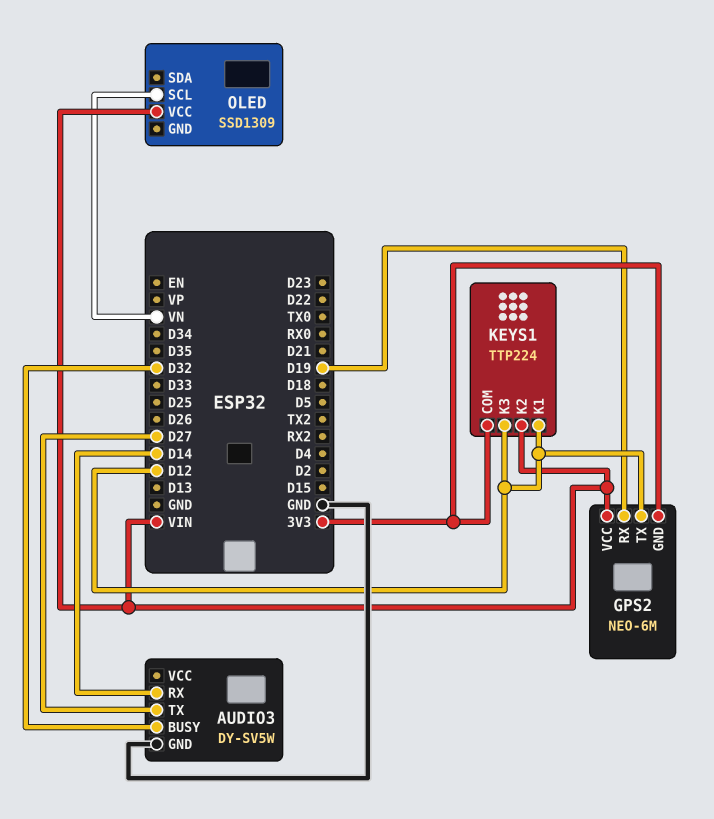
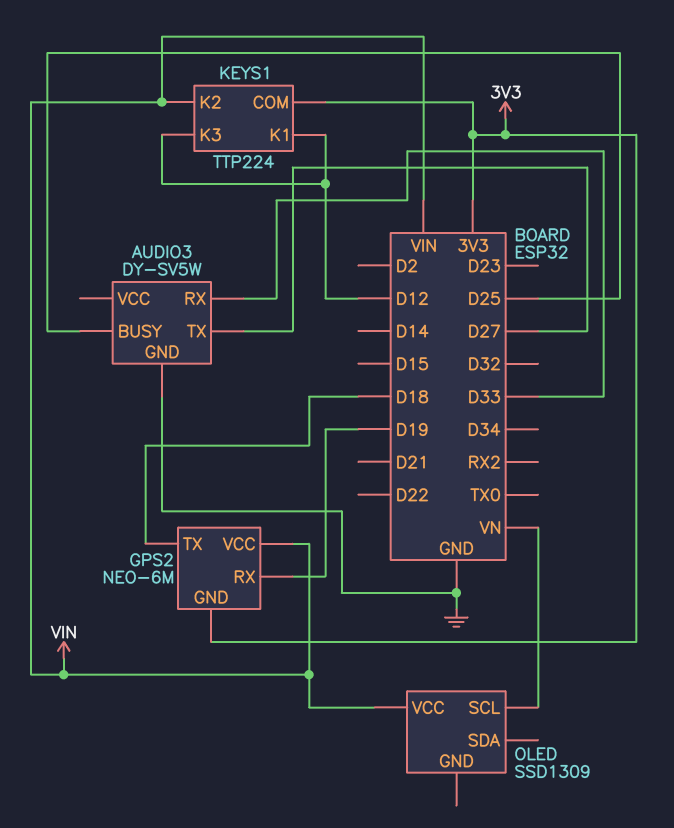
AUDIO3 pin BUSY: D32 -> D25
AUDIO3 pin RX: D14 -> D33
GPS2 pin TX: D12 -> D18

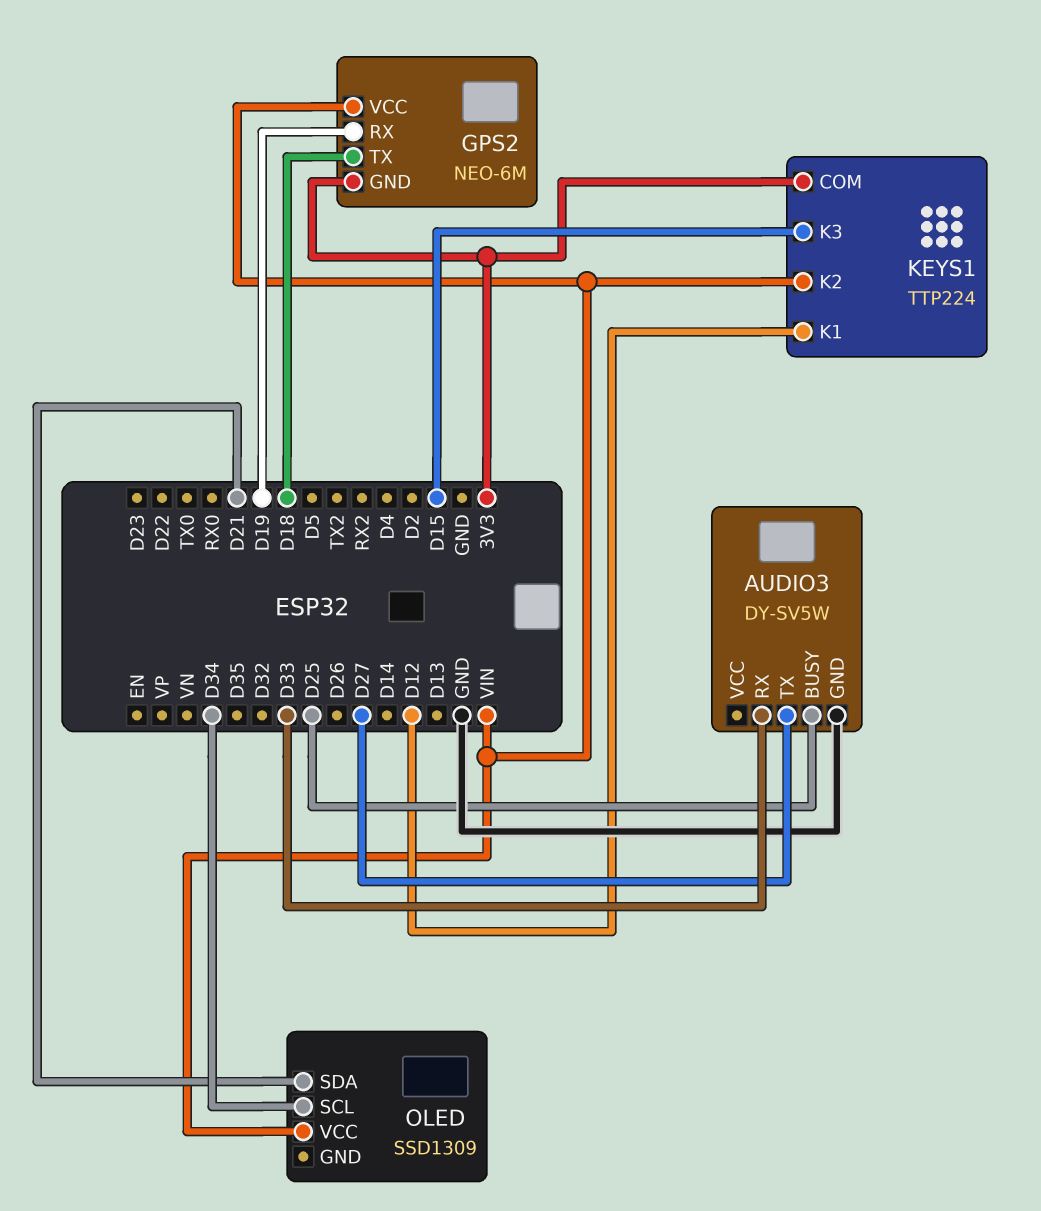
KEYS1 pin K3: D12 -> D15
OLED pin SCL: VN -> D34
OLED pin SDA: none -> D21

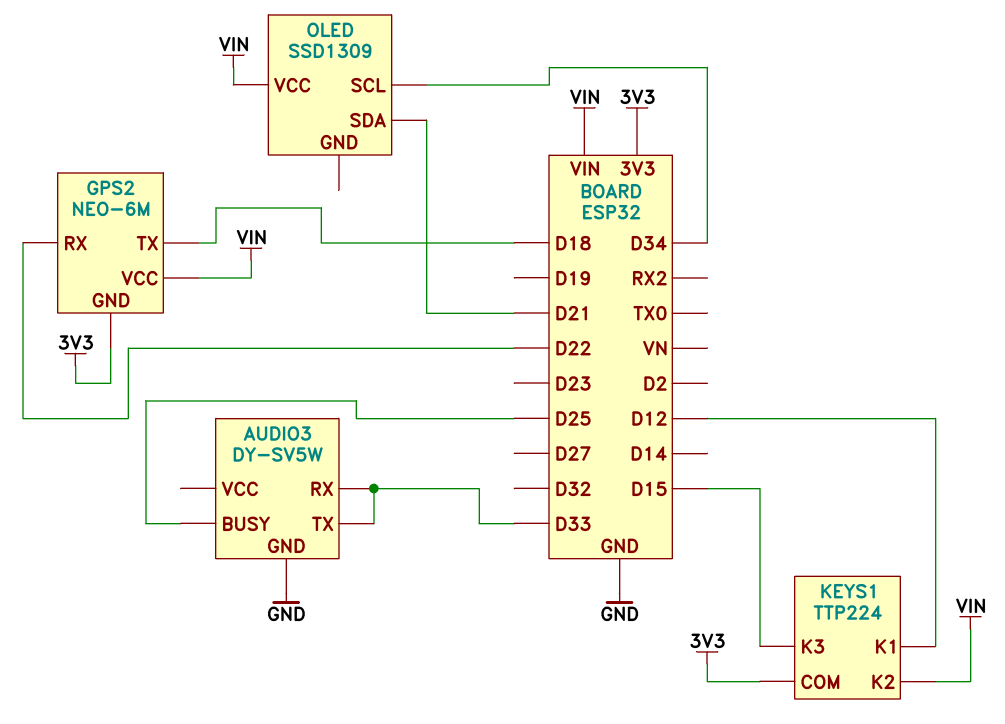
AUDIO3 pin TX: D27 -> D33
GPS2 pin RX: D19 -> D22

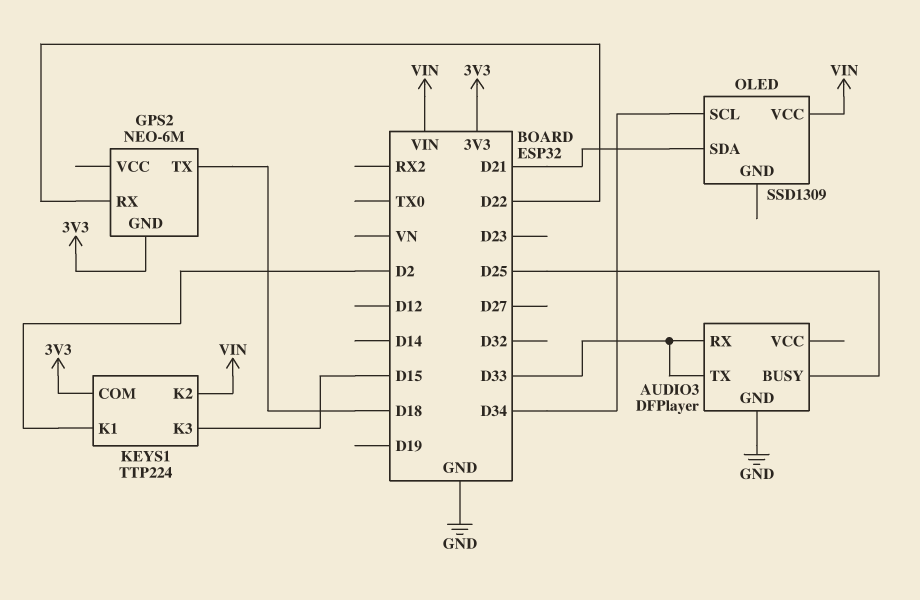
AUDIO3: DY-SV5W -> DFPlayer
GPS2 pin VCC: VIN -> none
KEYS1 pin K1: D12 -> D2

